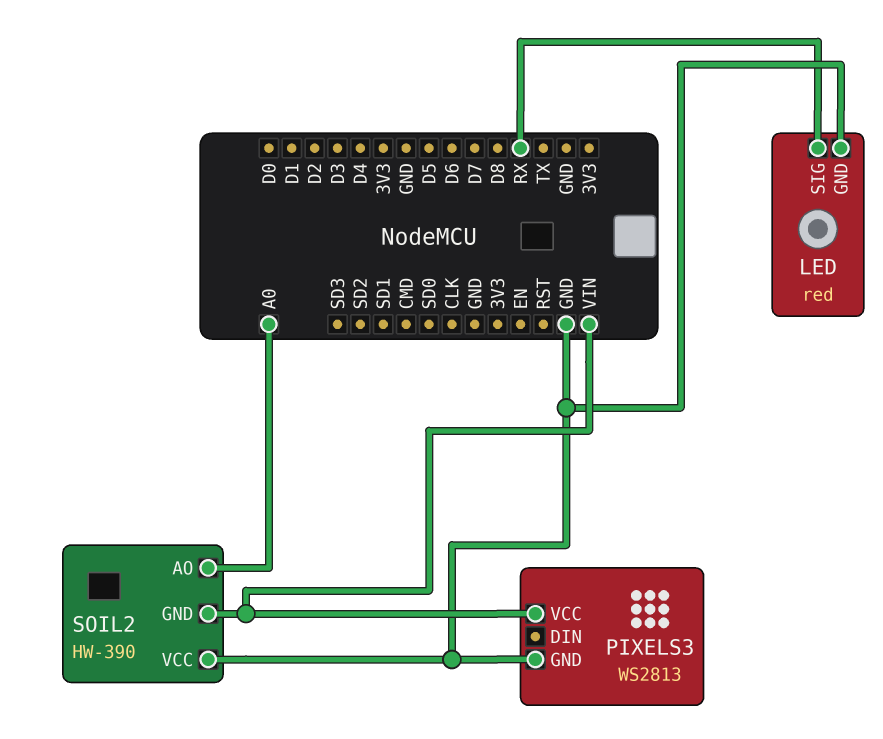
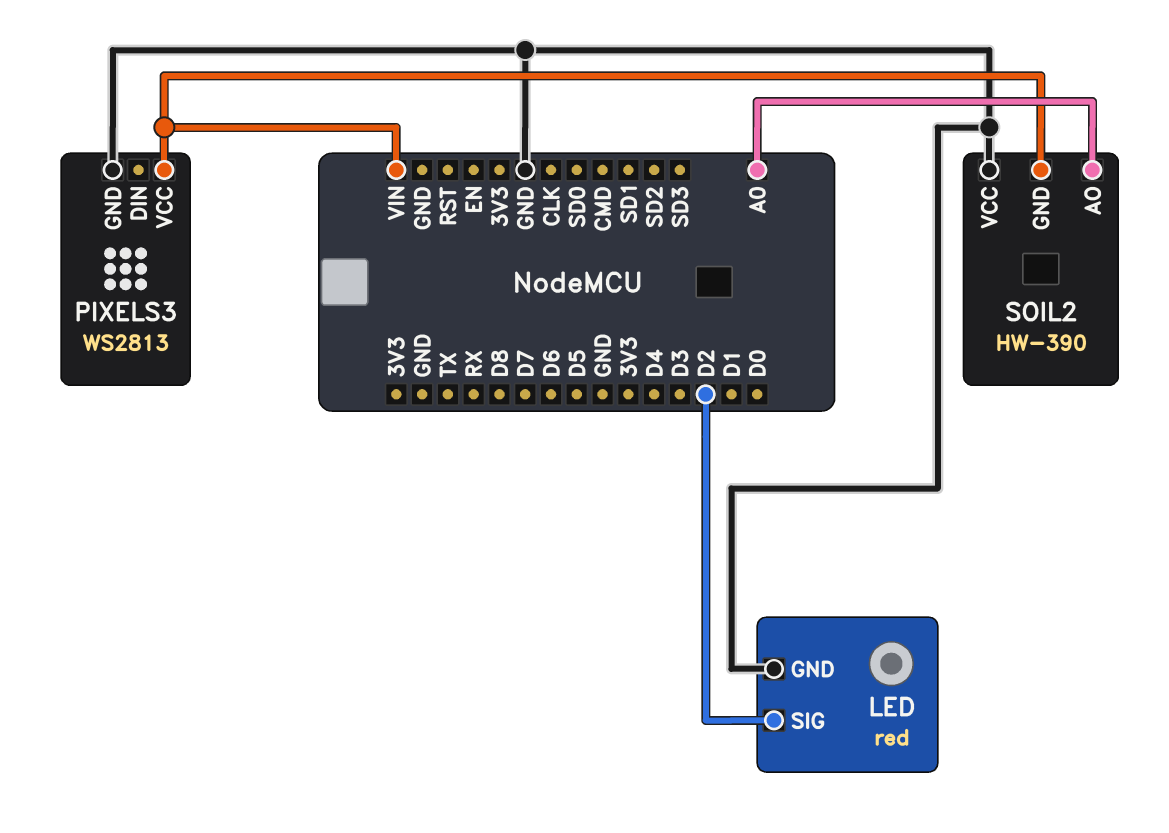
LED pin SIG: RX -> D2

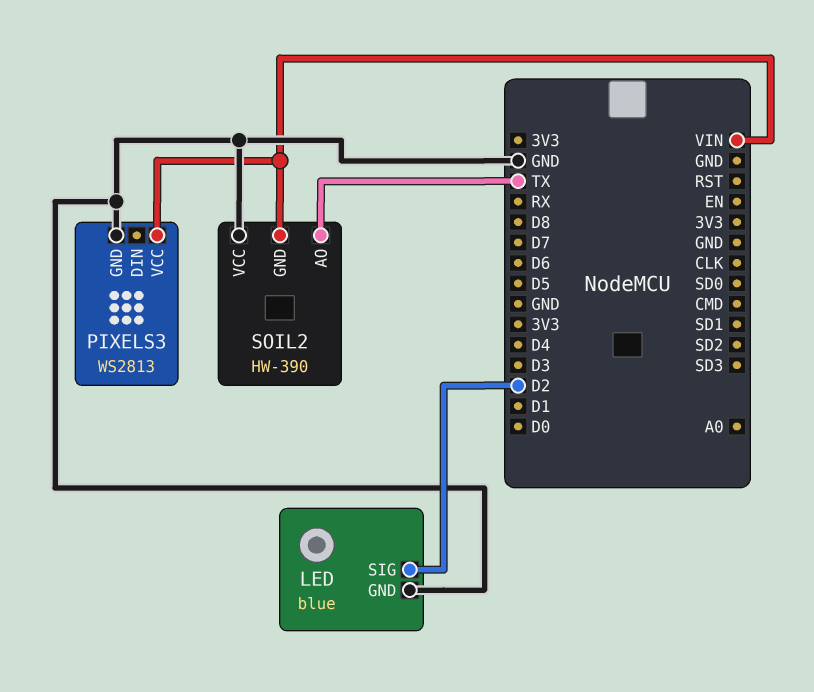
LED: red -> blue
SOIL2 pin AO: A0 -> TX

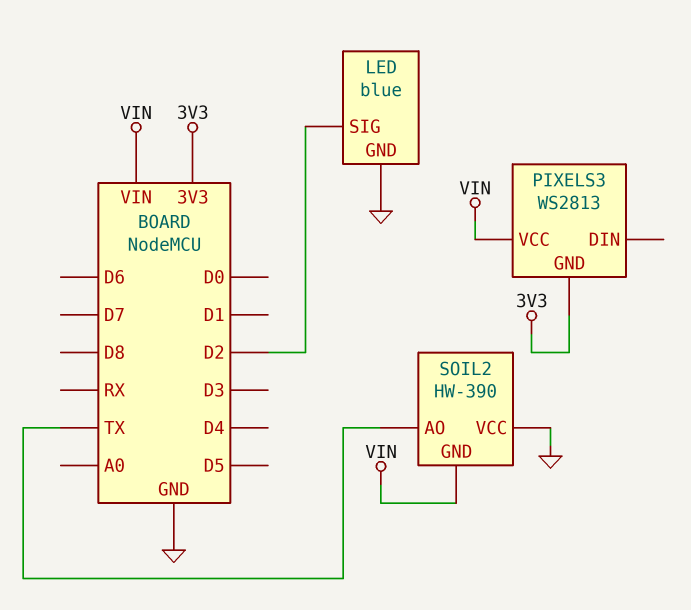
PIXELS3 pin GND: GND -> 3V3

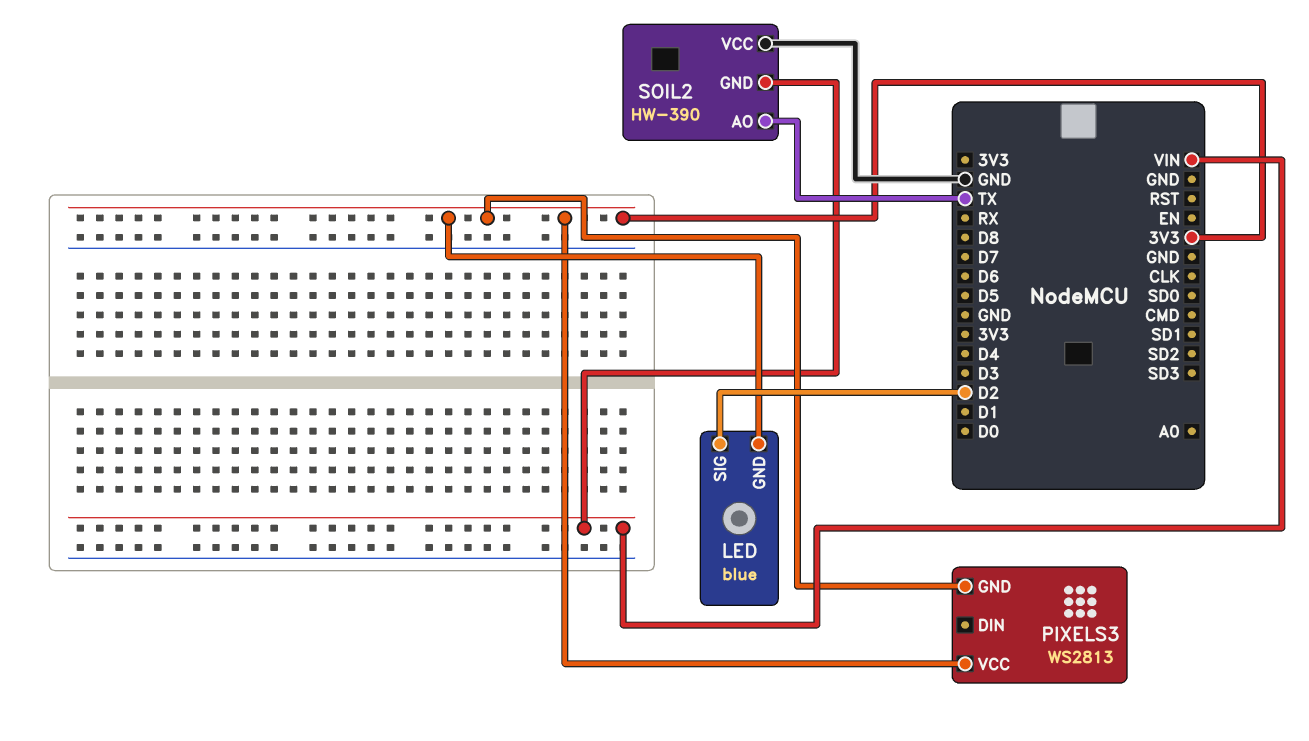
LED pin GND: GND -> 3V3
PIXELS3 pin VCC: VIN -> 3V3

